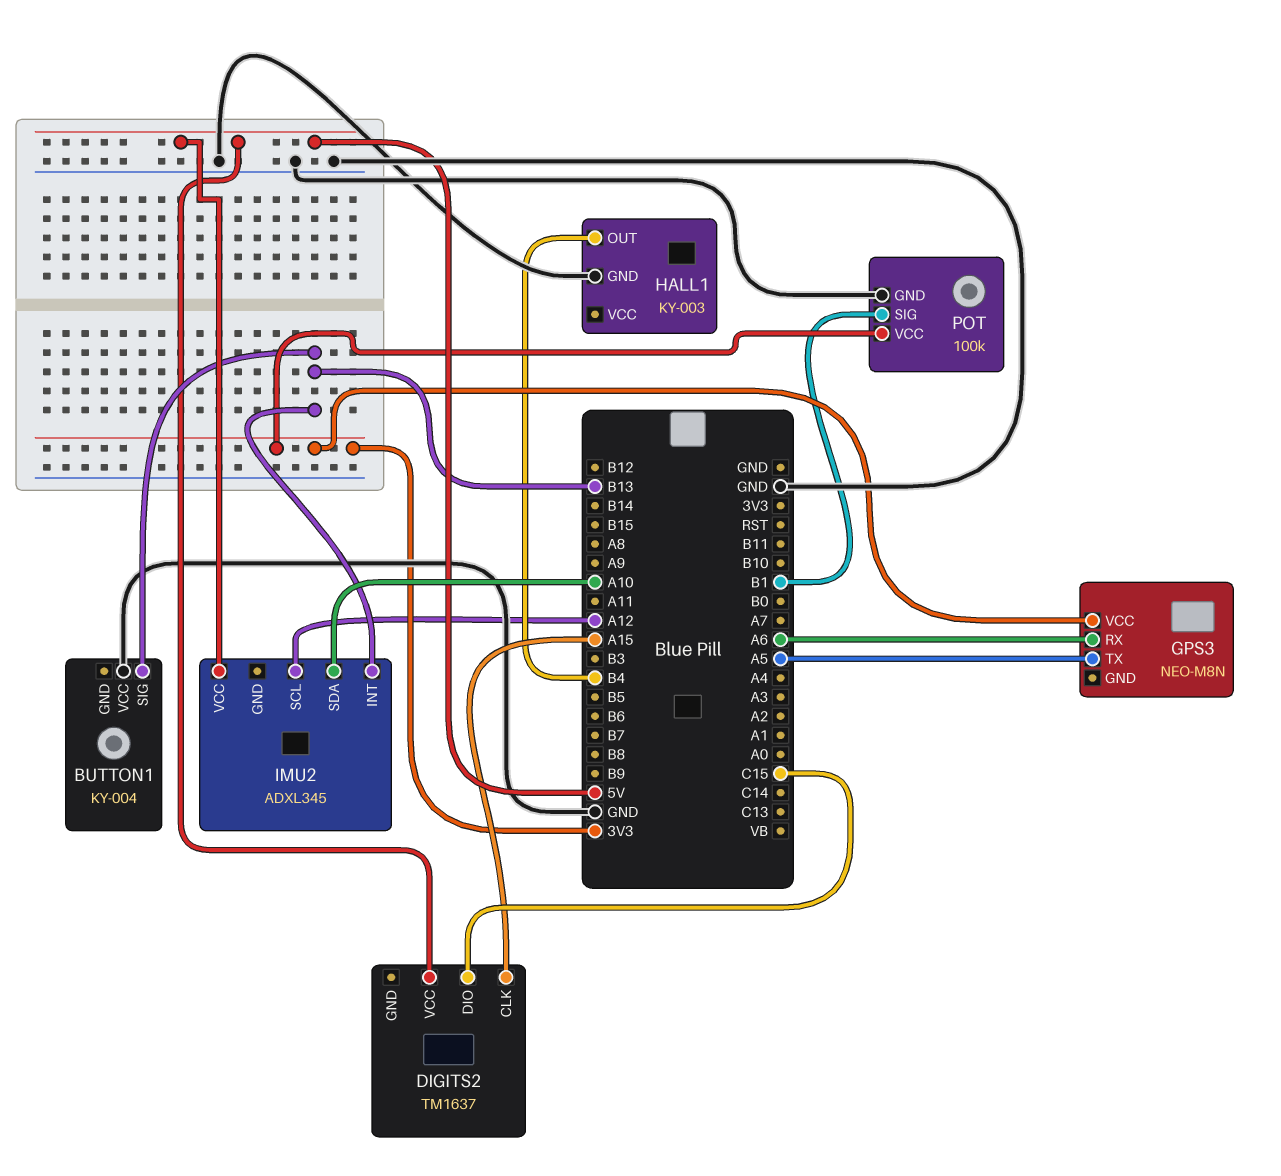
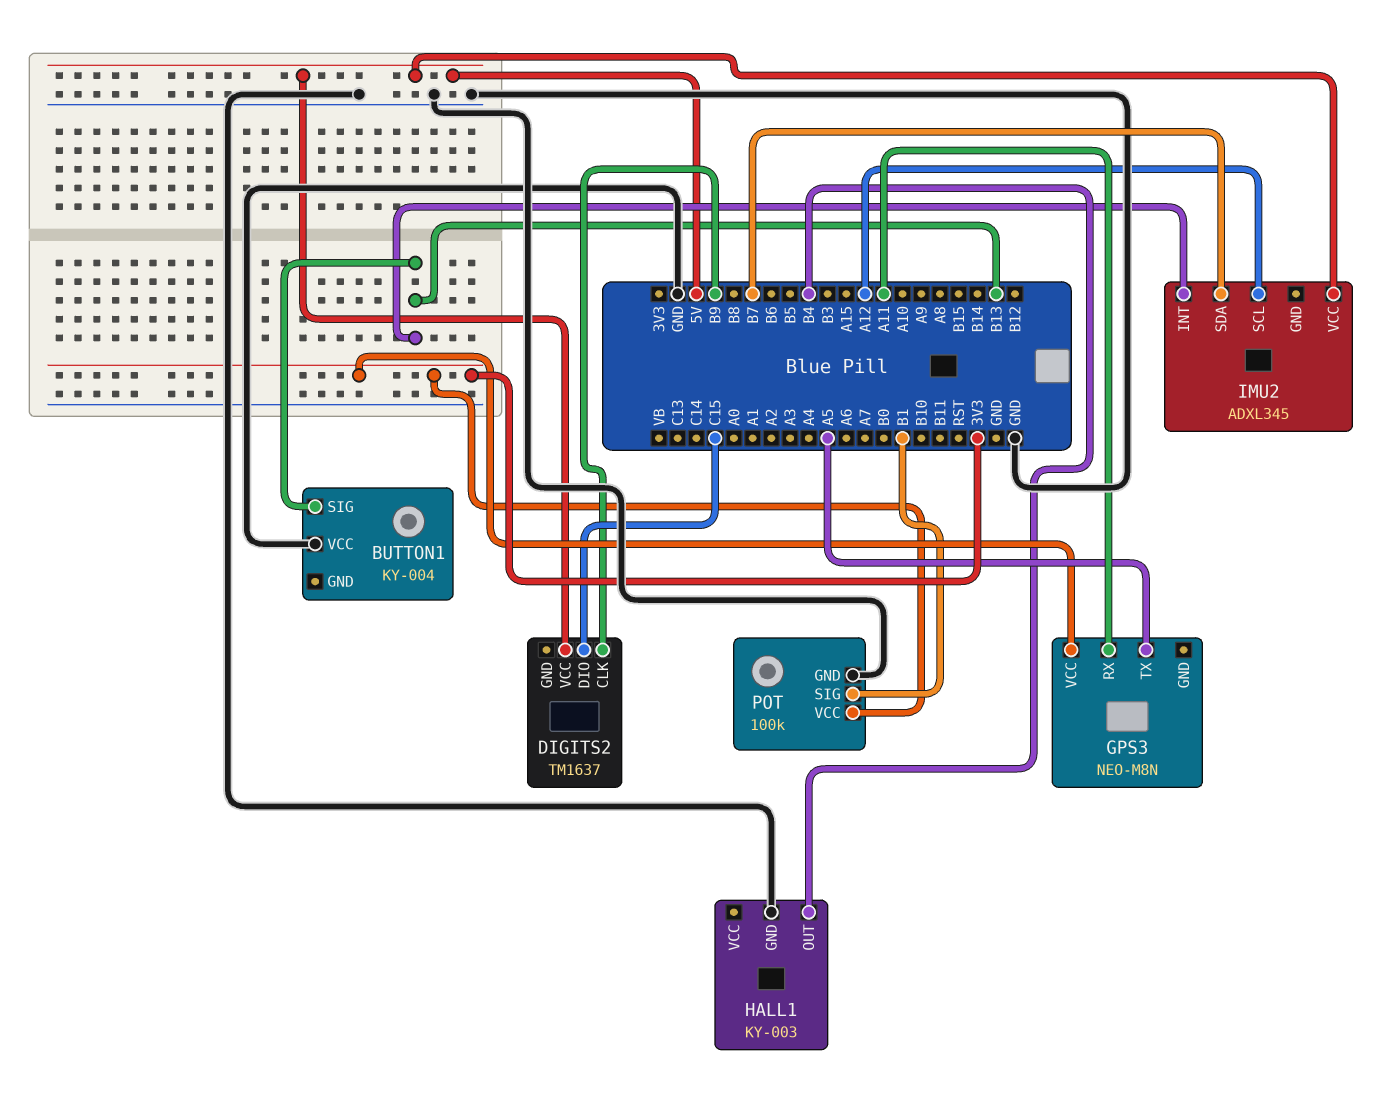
DIGITS2 pin CLK: A15 -> B9
GPS3 pin RX: A6 -> A11
IMU2 pin SDA: A10 -> B7

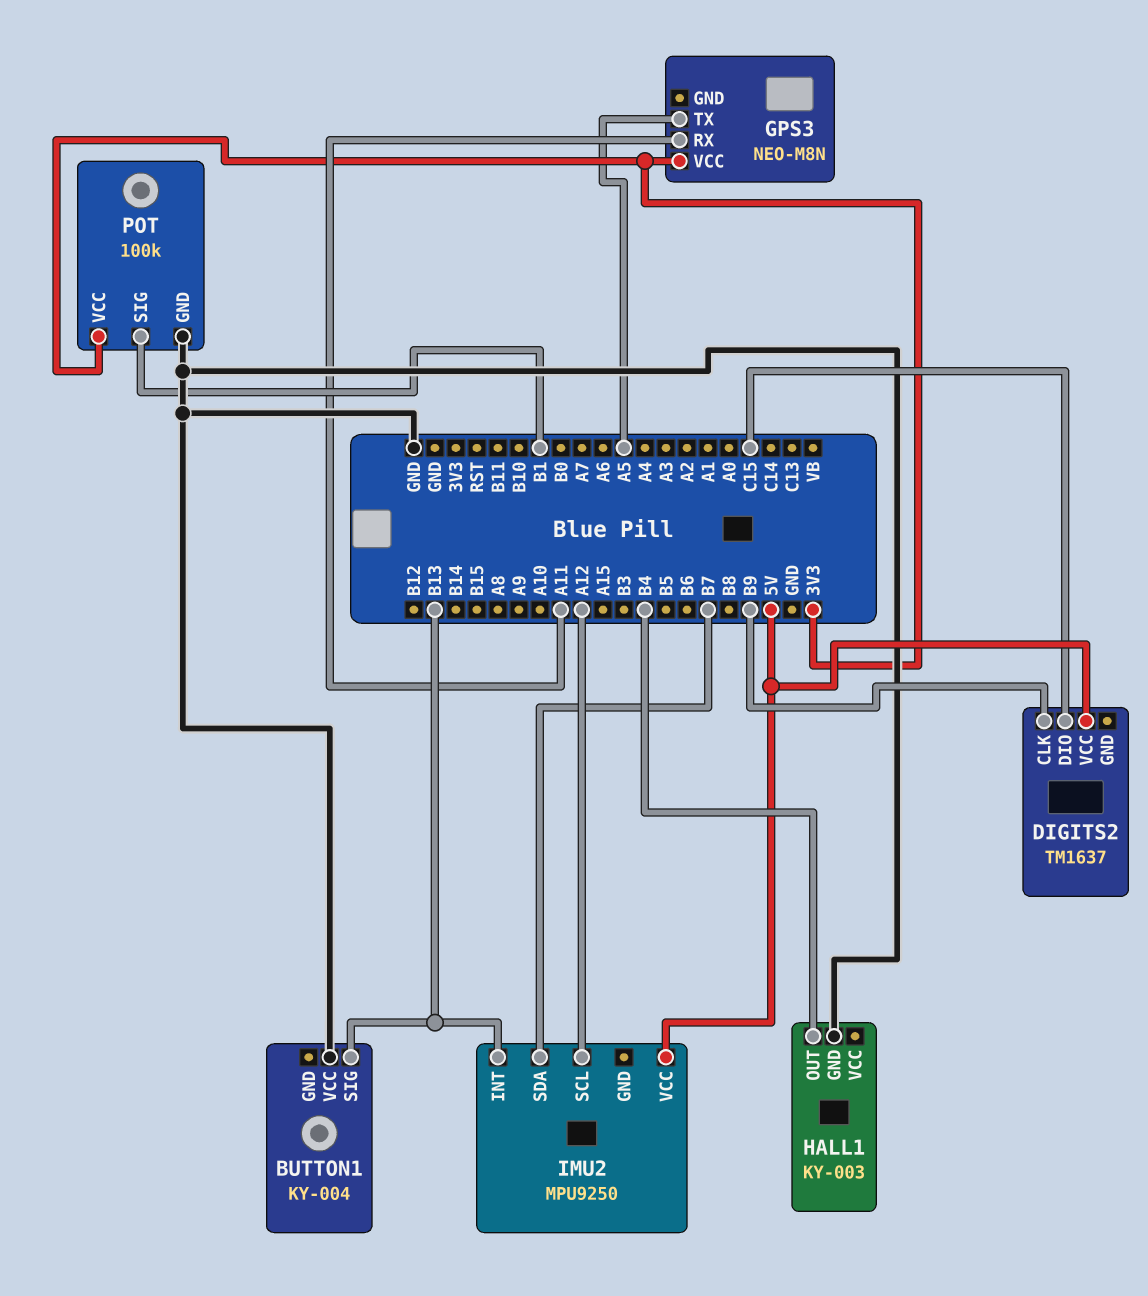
IMU2: ADXL345 -> MPU9250

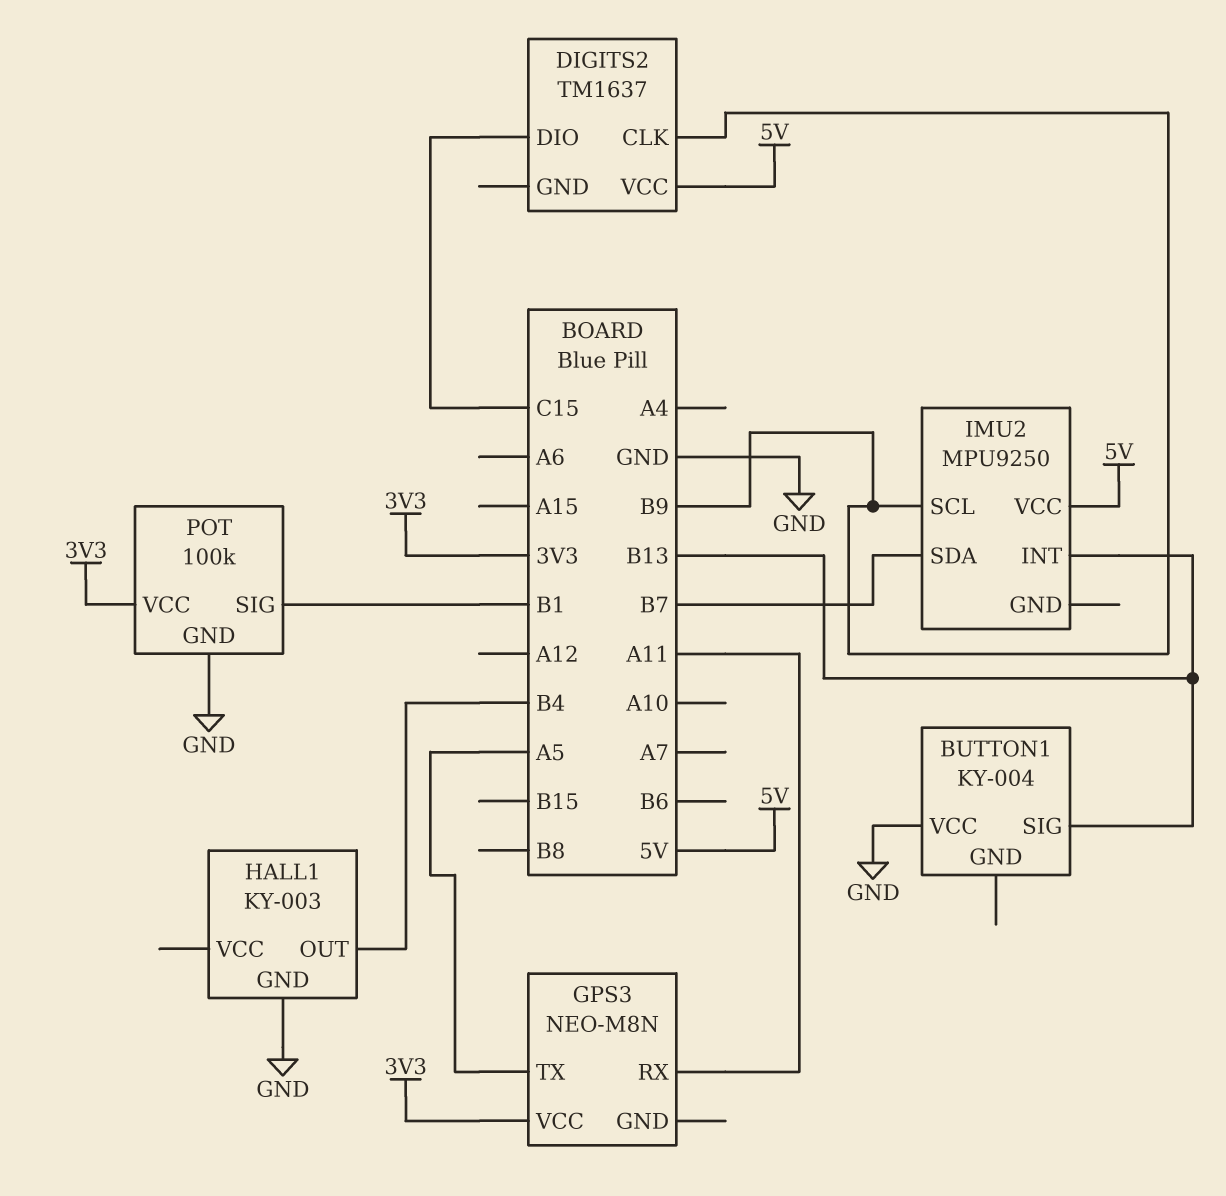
IMU2 pin SCL: A12 -> B9

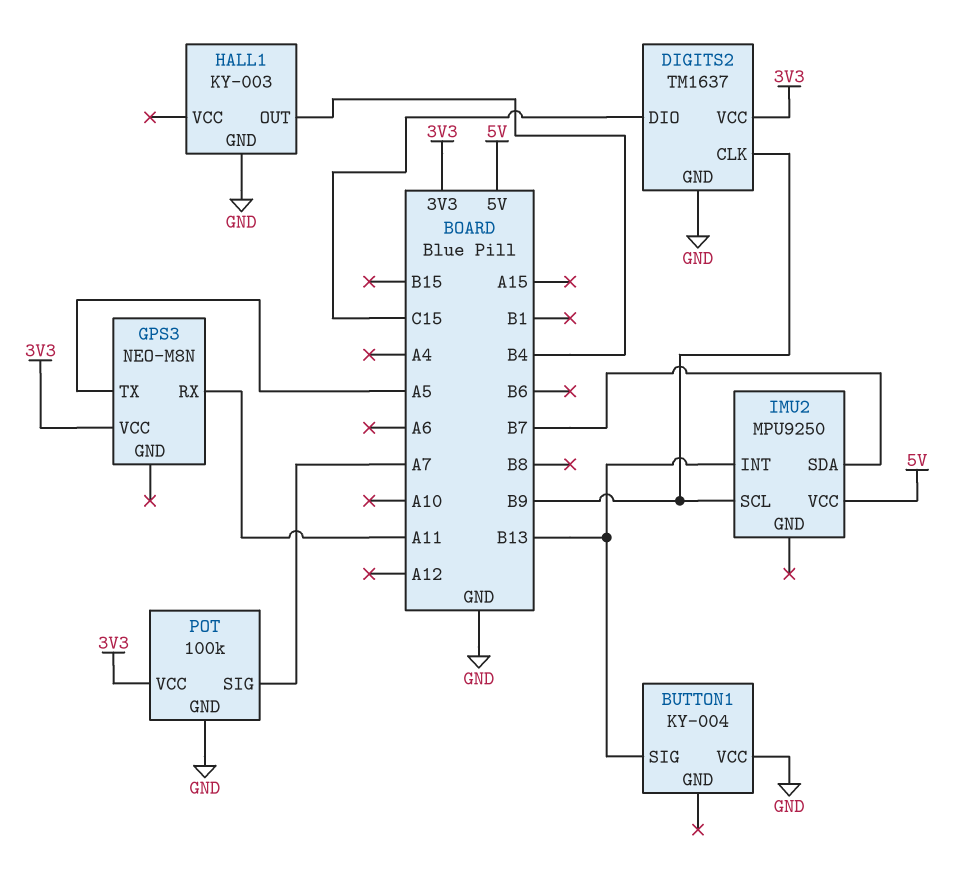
DIGITS2 pin GND: none -> GND
DIGITS2 pin VCC: 5V -> 3V3
POT pin SIG: B1 -> A7

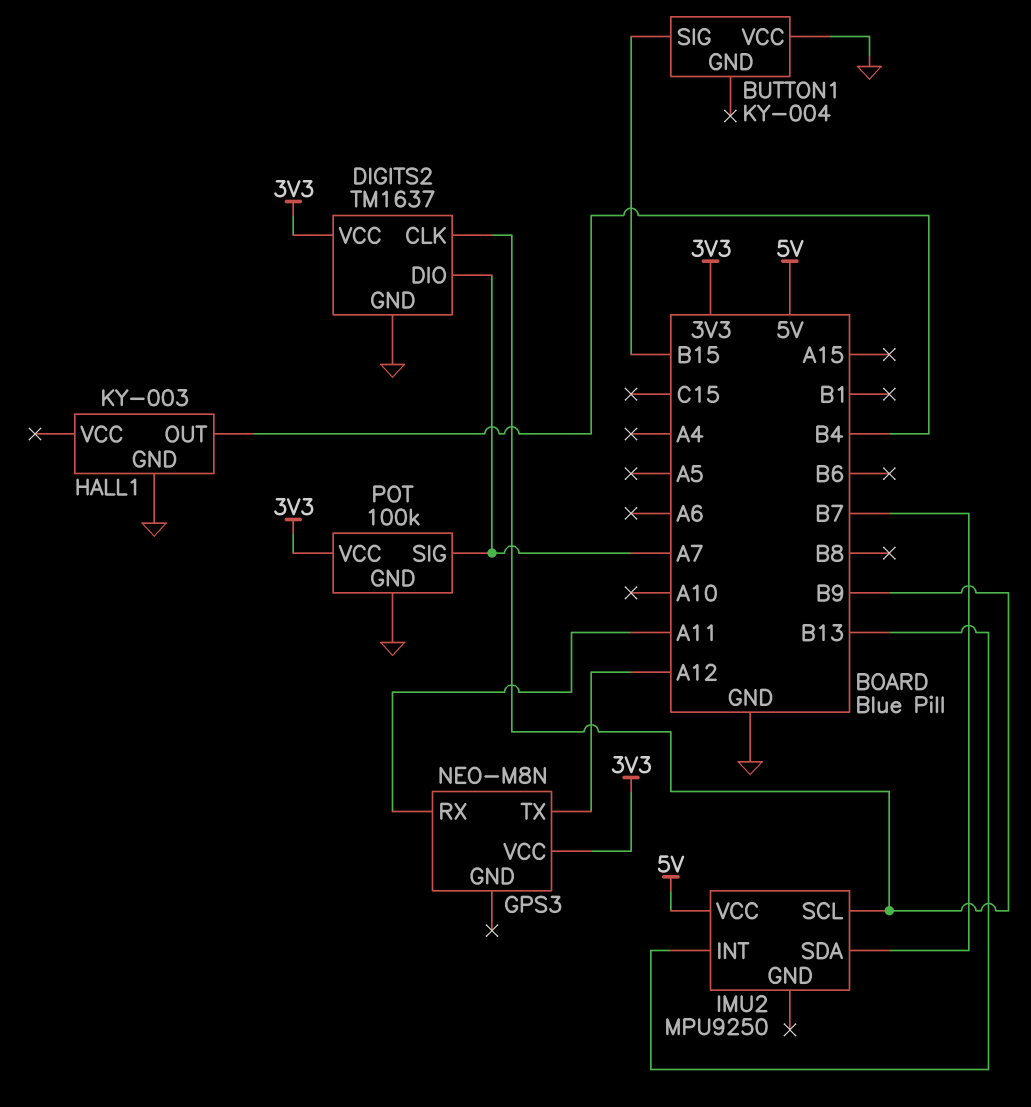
BUTTON1 pin SIG: B13 -> B15
DIGITS2 pin DIO: C15 -> A7
GPS3 pin TX: A5 -> A12

